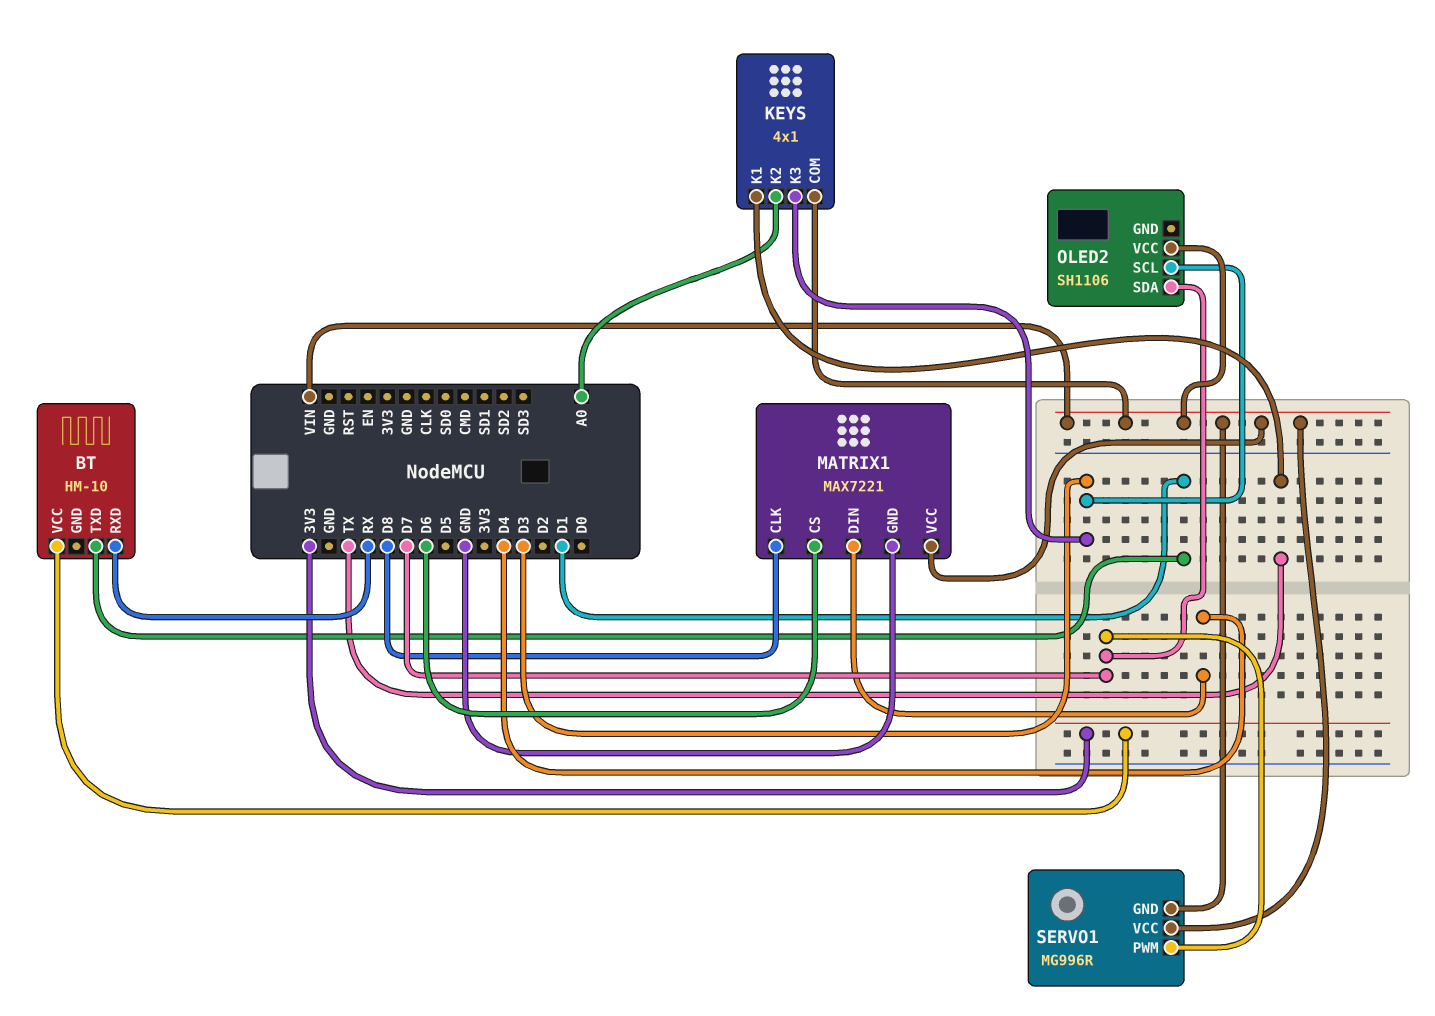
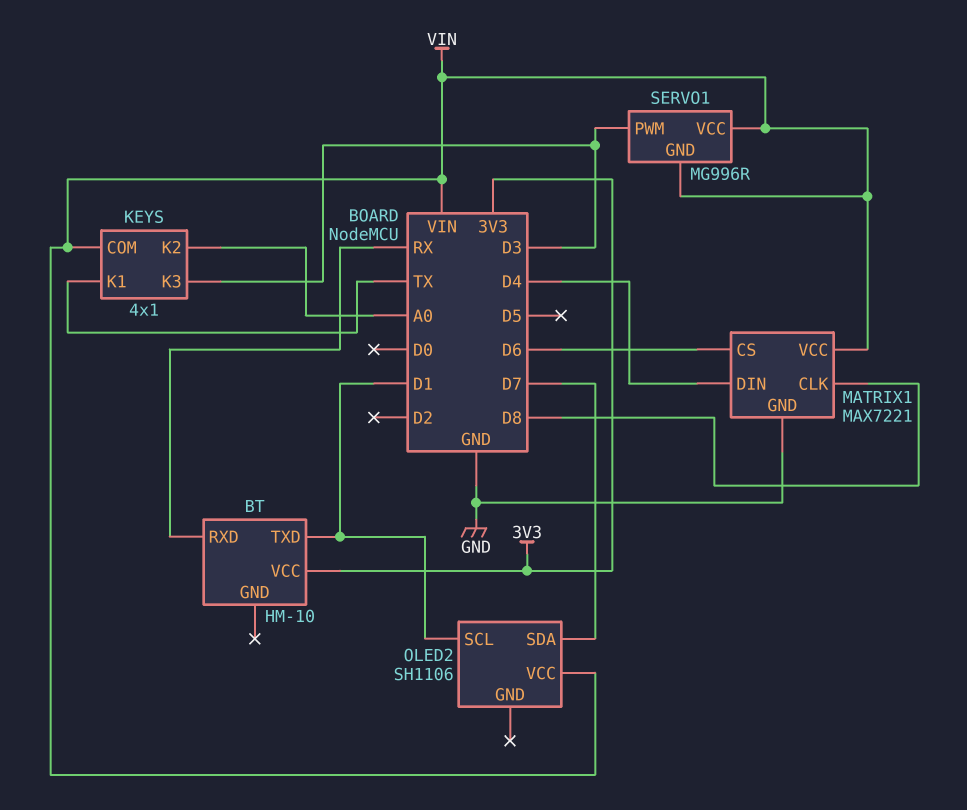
OLED2 pin SCL: D3 -> D1
SERVO1 pin PWM: D7 -> D3

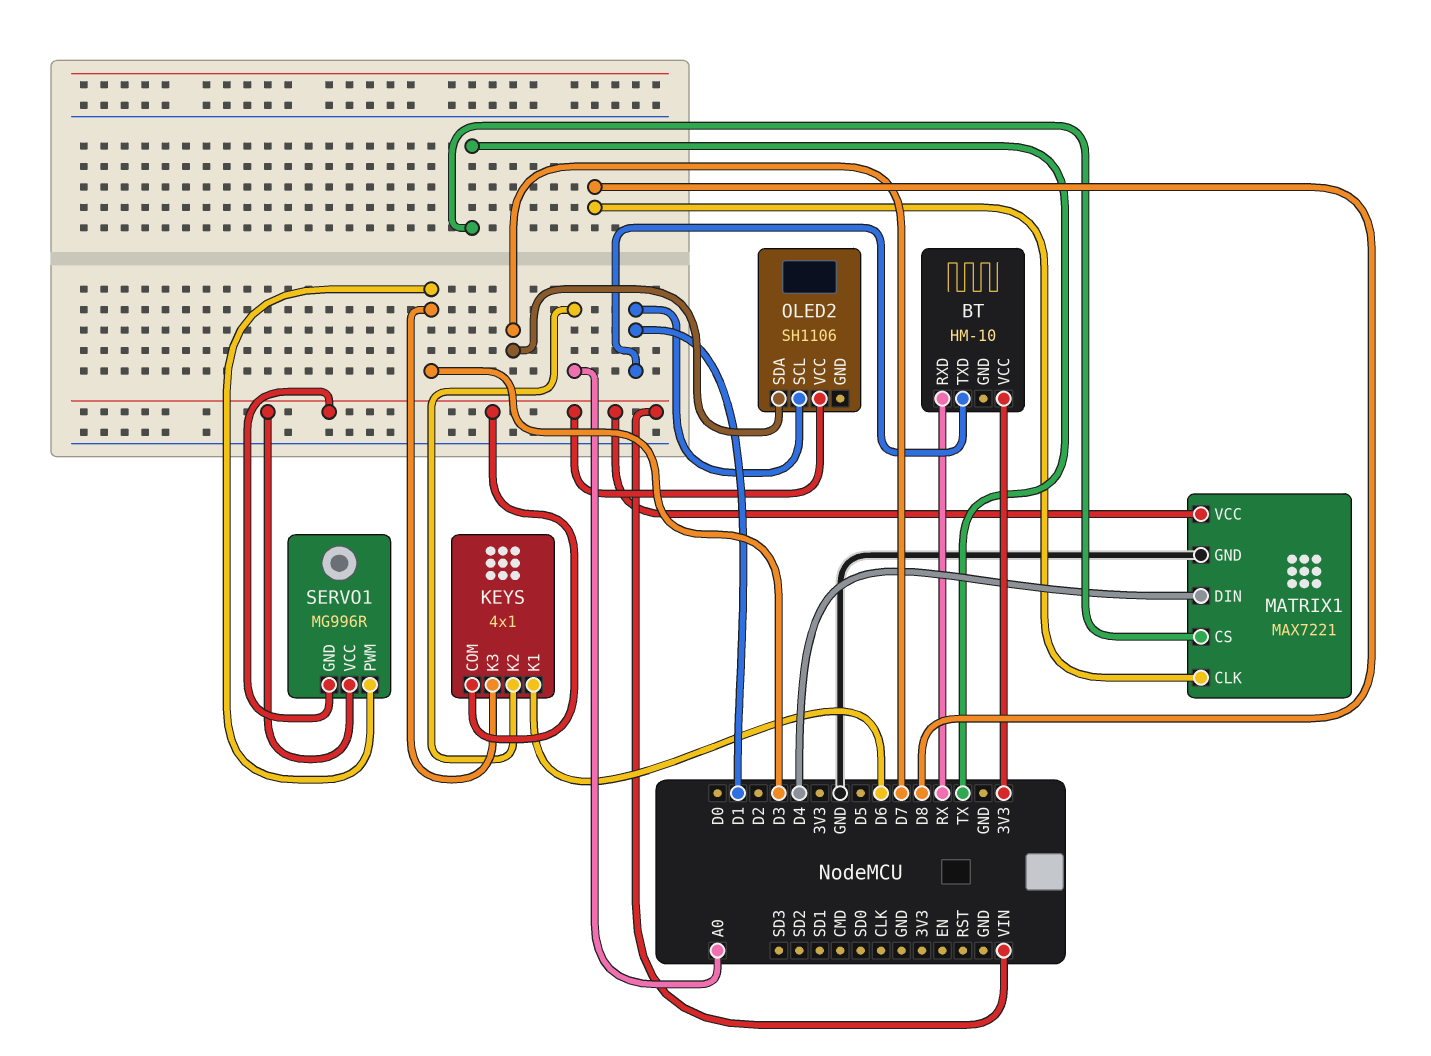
KEYS pin K1: TX -> D6
MATRIX1 pin CS: D6 -> TX

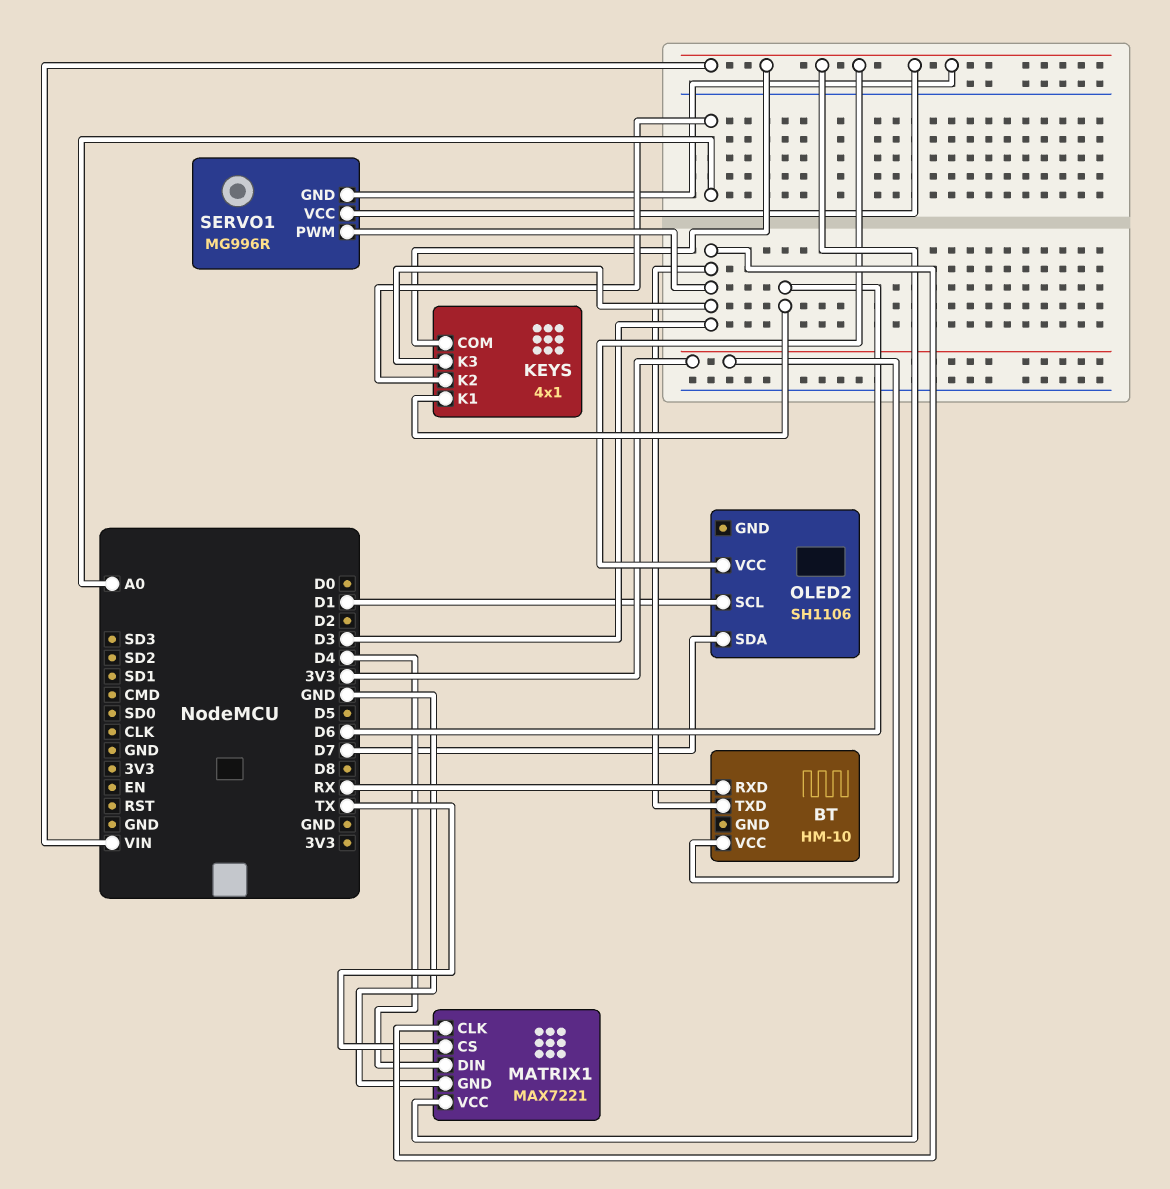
BT pin TXD: D1 -> D3
MATRIX1 pin CLK: D8 -> D3

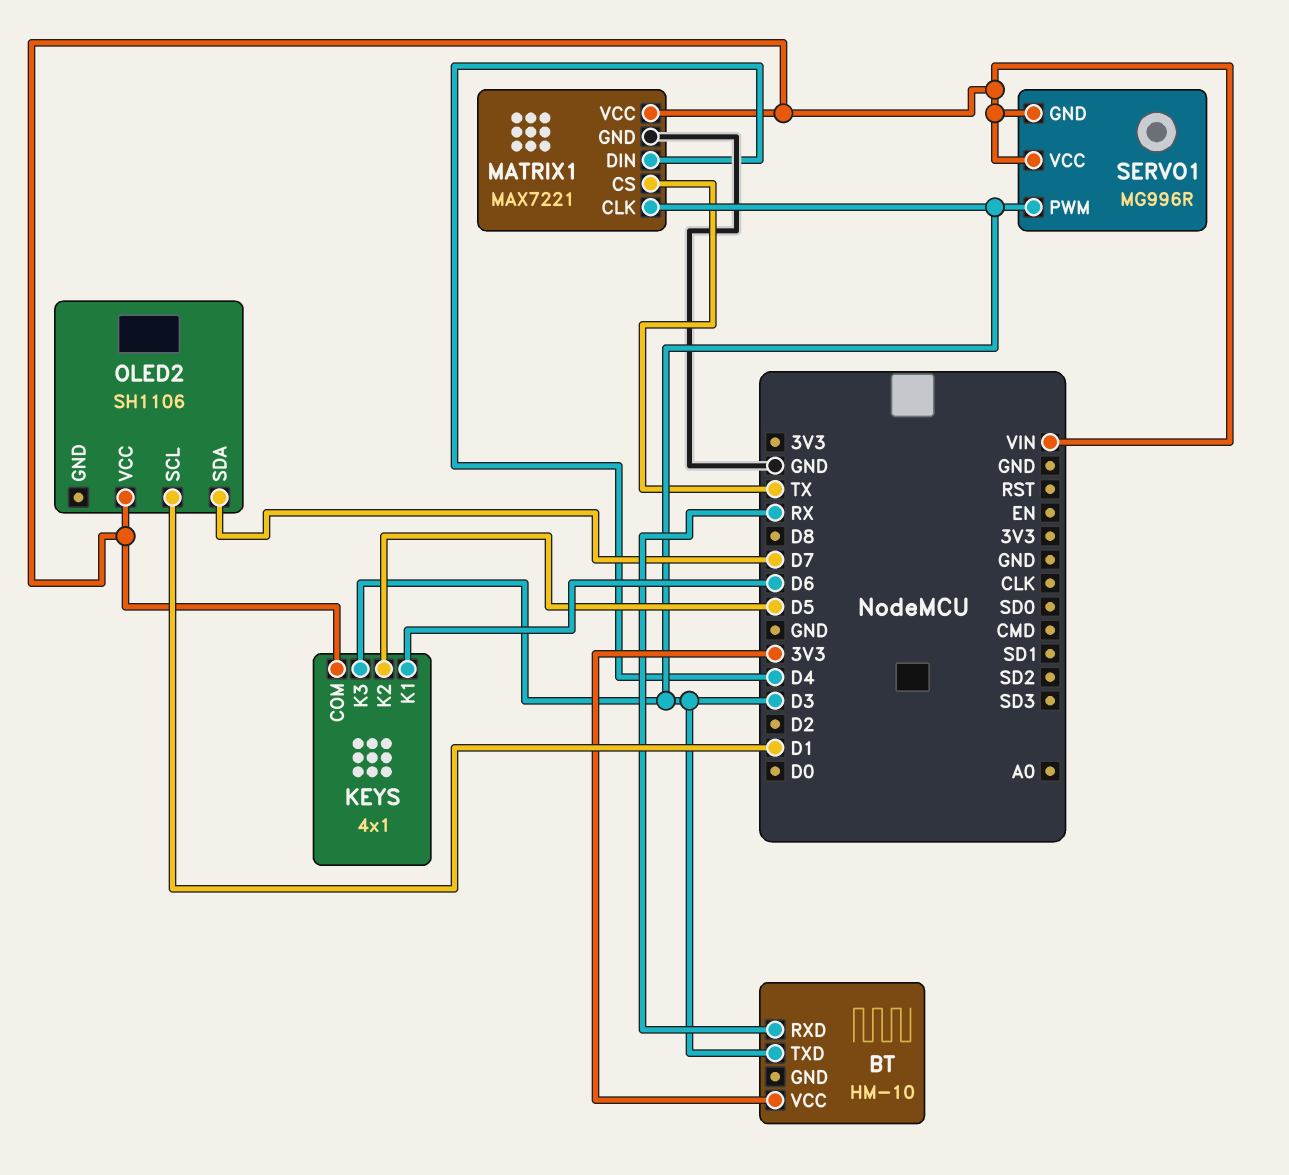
KEYS pin K2: A0 -> D5

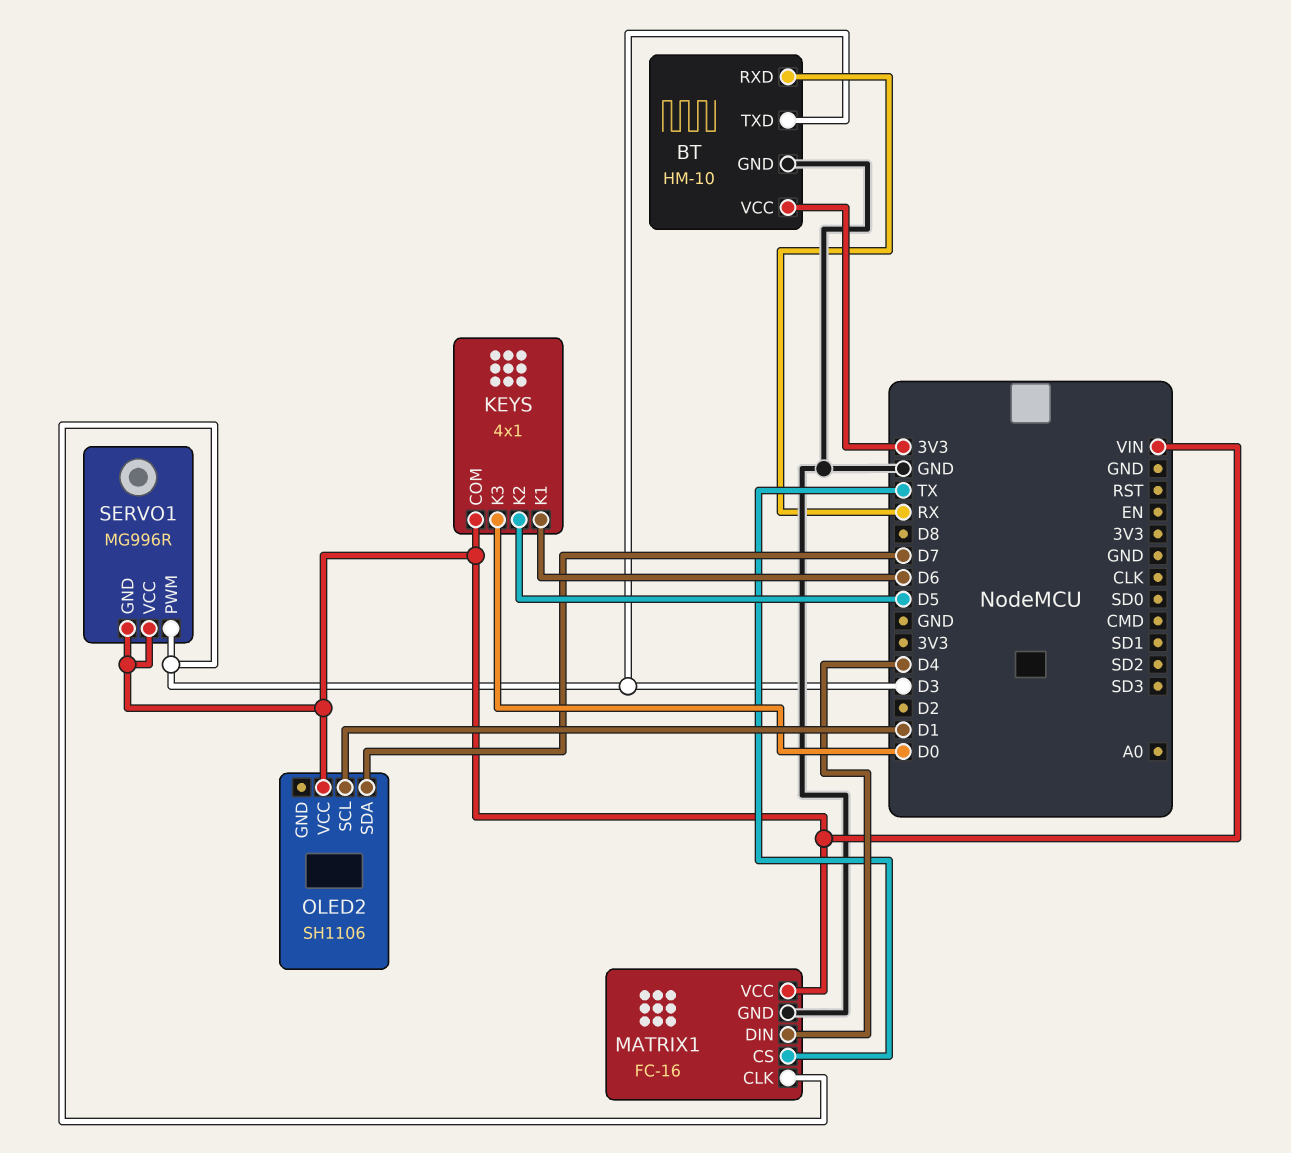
BT pin GND: none -> GND
KEYS pin K3: D3 -> D0
MATRIX1: MAX7221 -> FC-16

